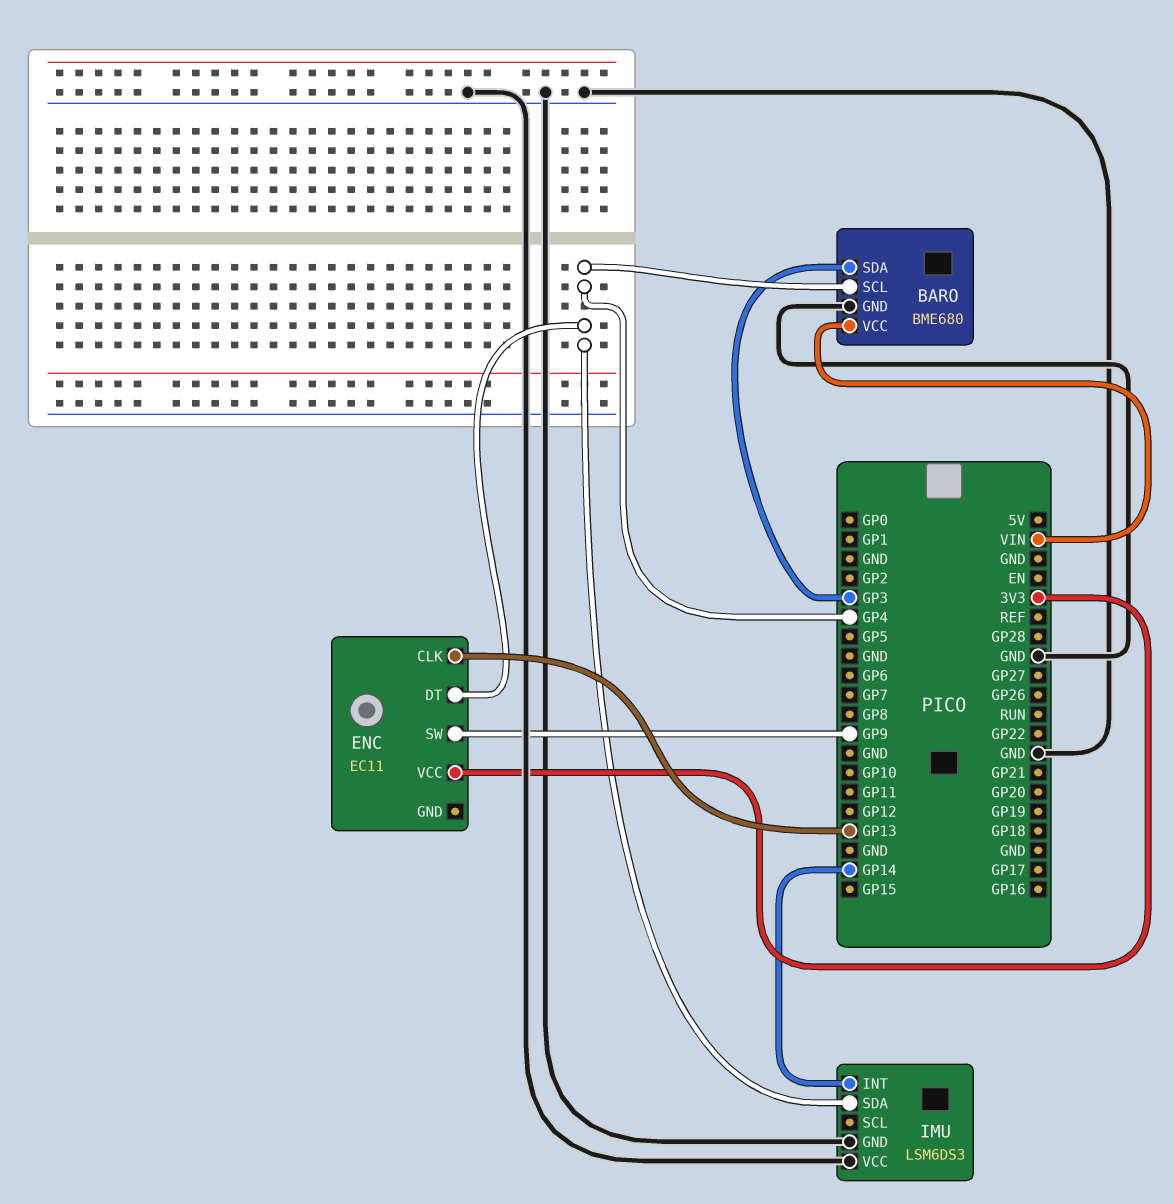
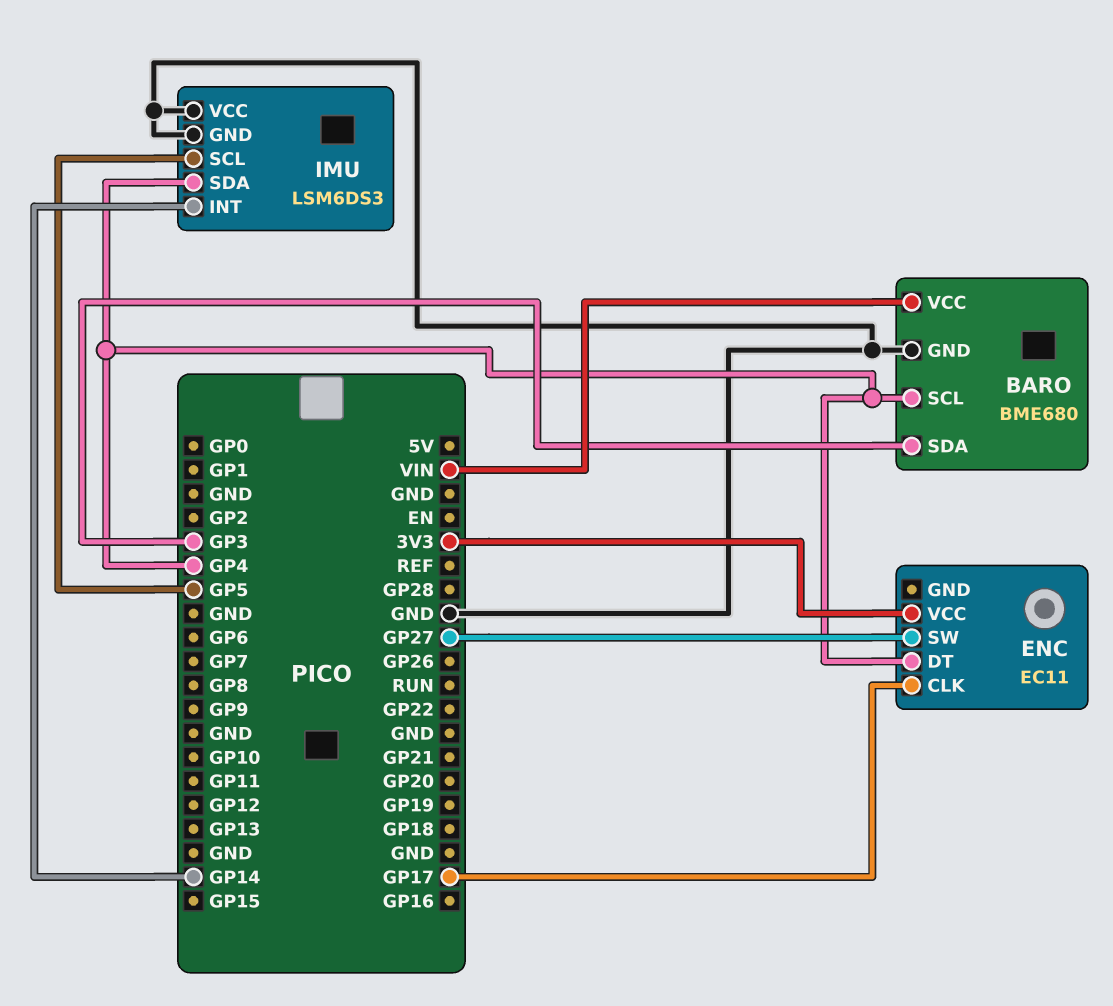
ENC pin CLK: GP13 -> GP17
ENC pin SW: GP9 -> GP27
IMU pin SCL: none -> GP5

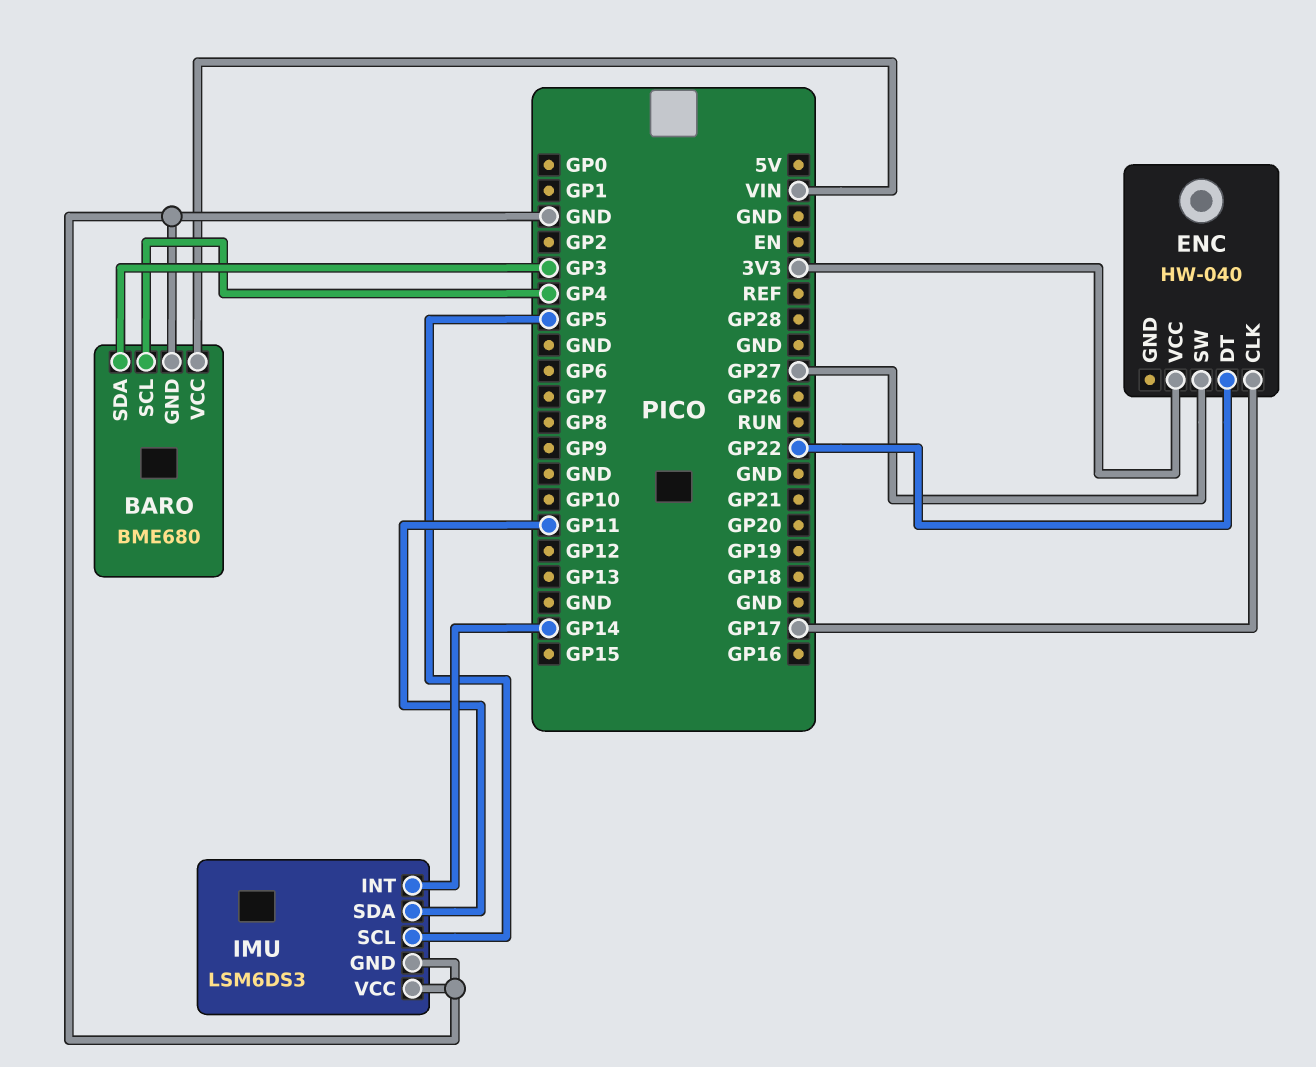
ENC: EC11 -> HW-040
ENC pin DT: GP4 -> GP22
IMU pin SDA: GP4 -> GP11

